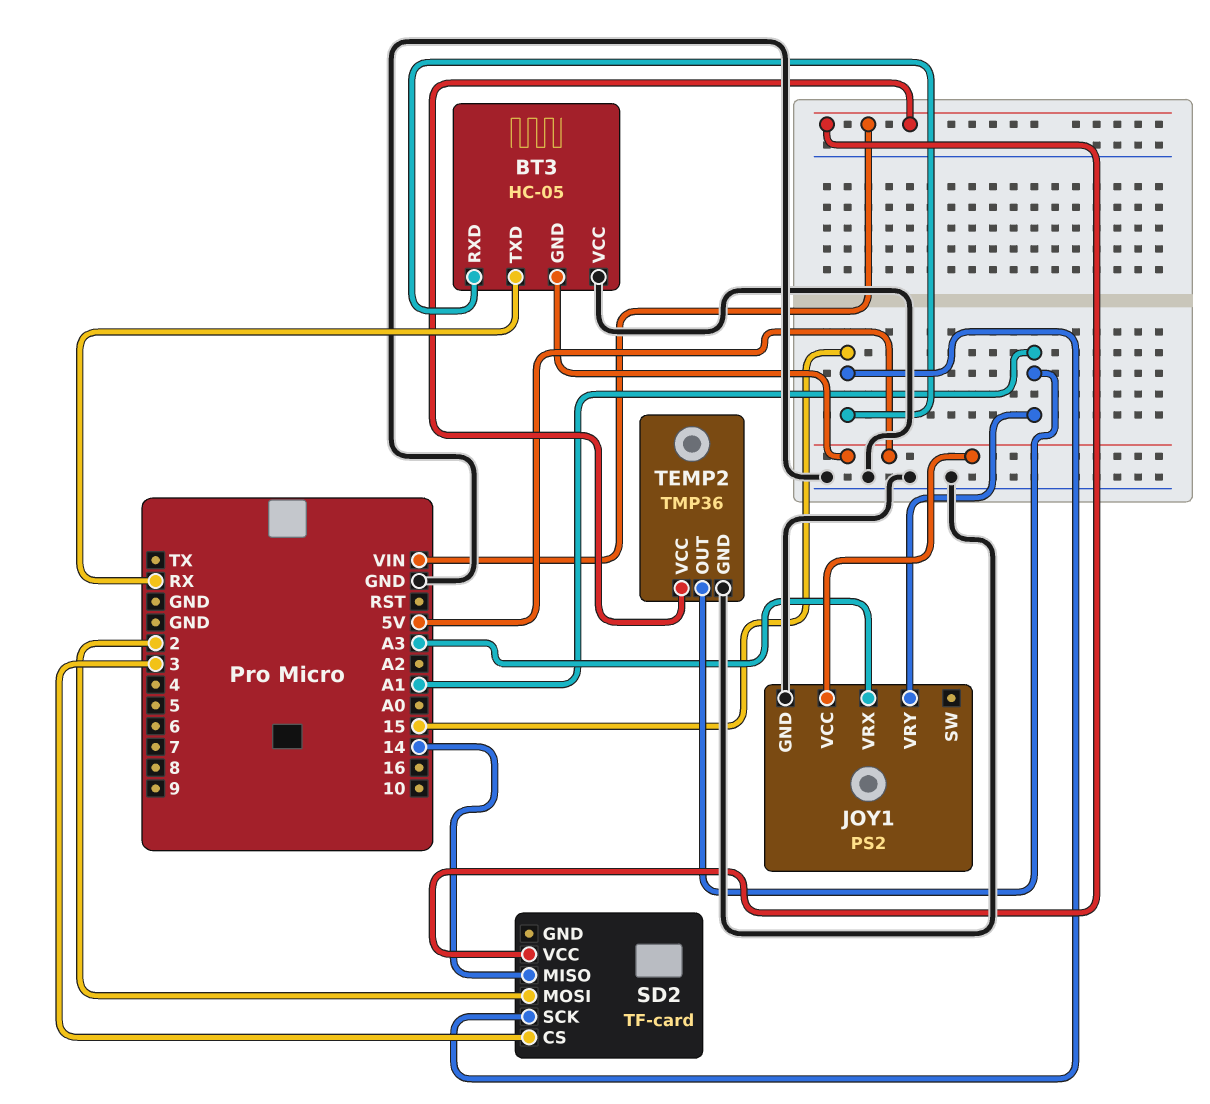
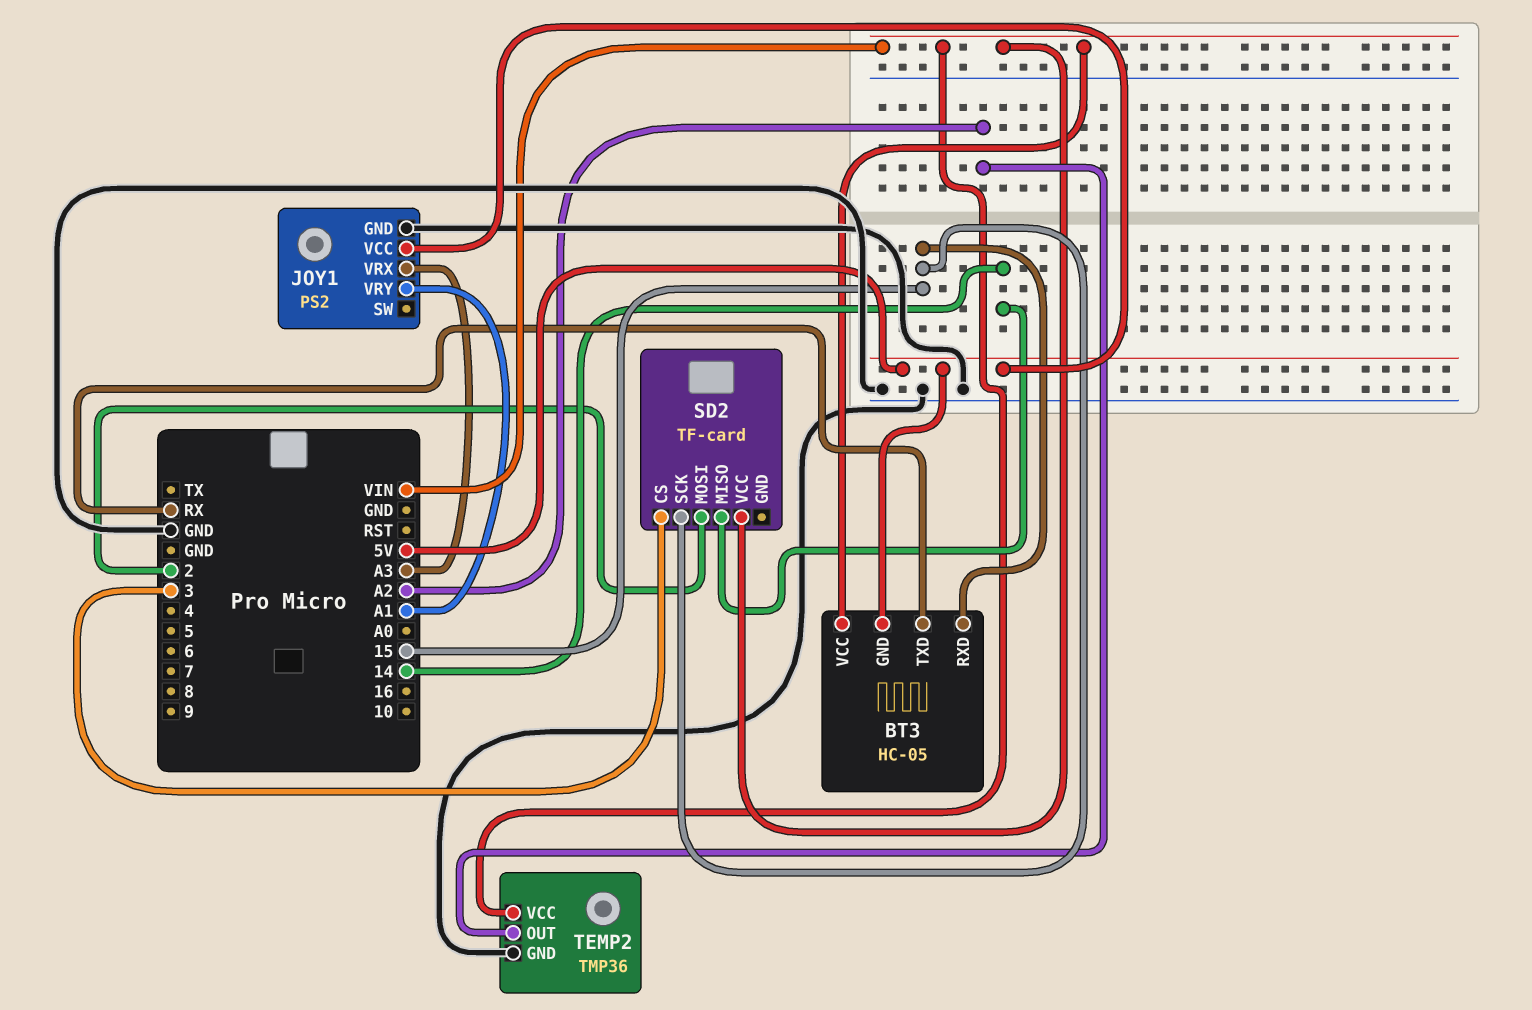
BT3 pin VCC: GND -> VIN
TEMP2 pin OUT: A1 -> A2

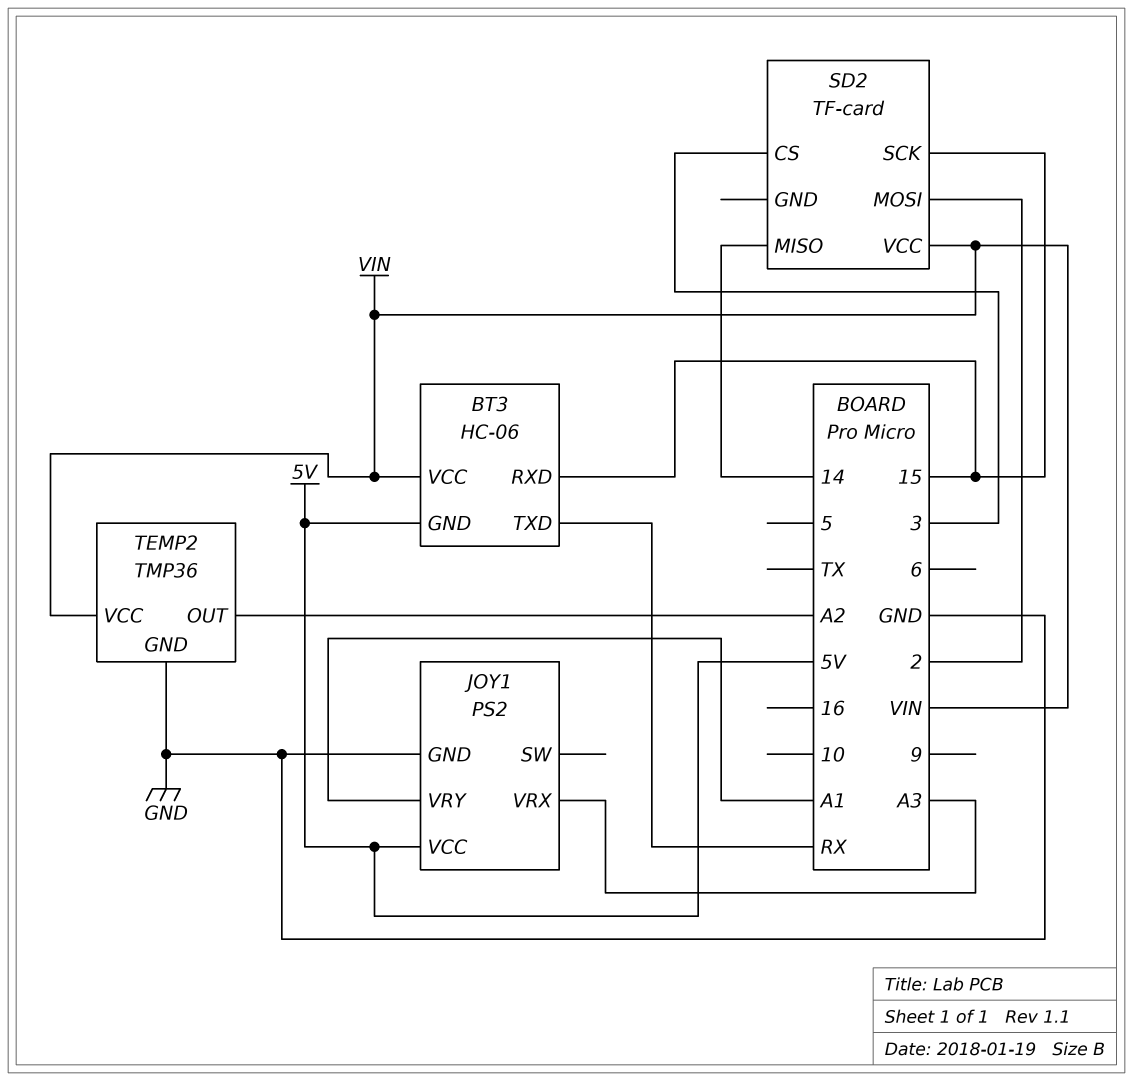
BT3: HC-05 -> HC-06

